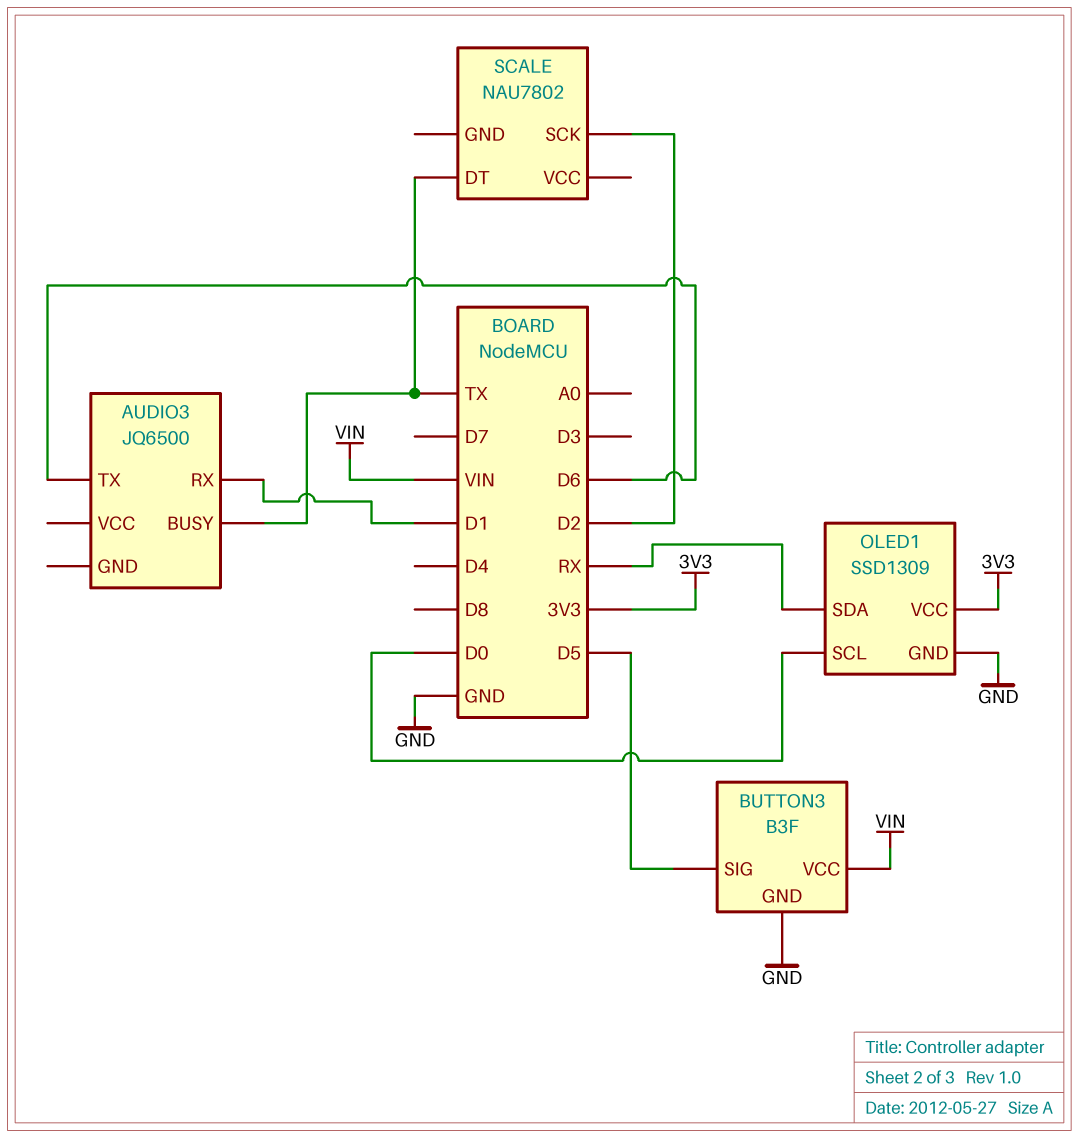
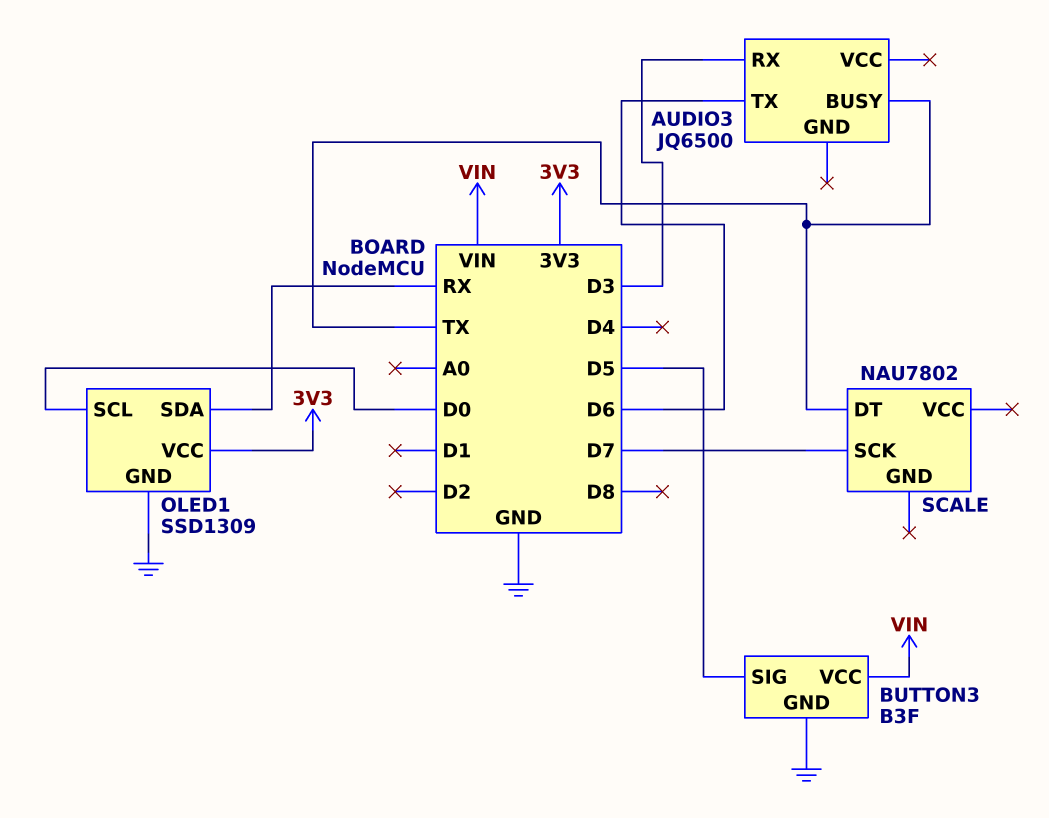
AUDIO3 pin RX: D1 -> D3
SCALE pin SCK: D2 -> D7

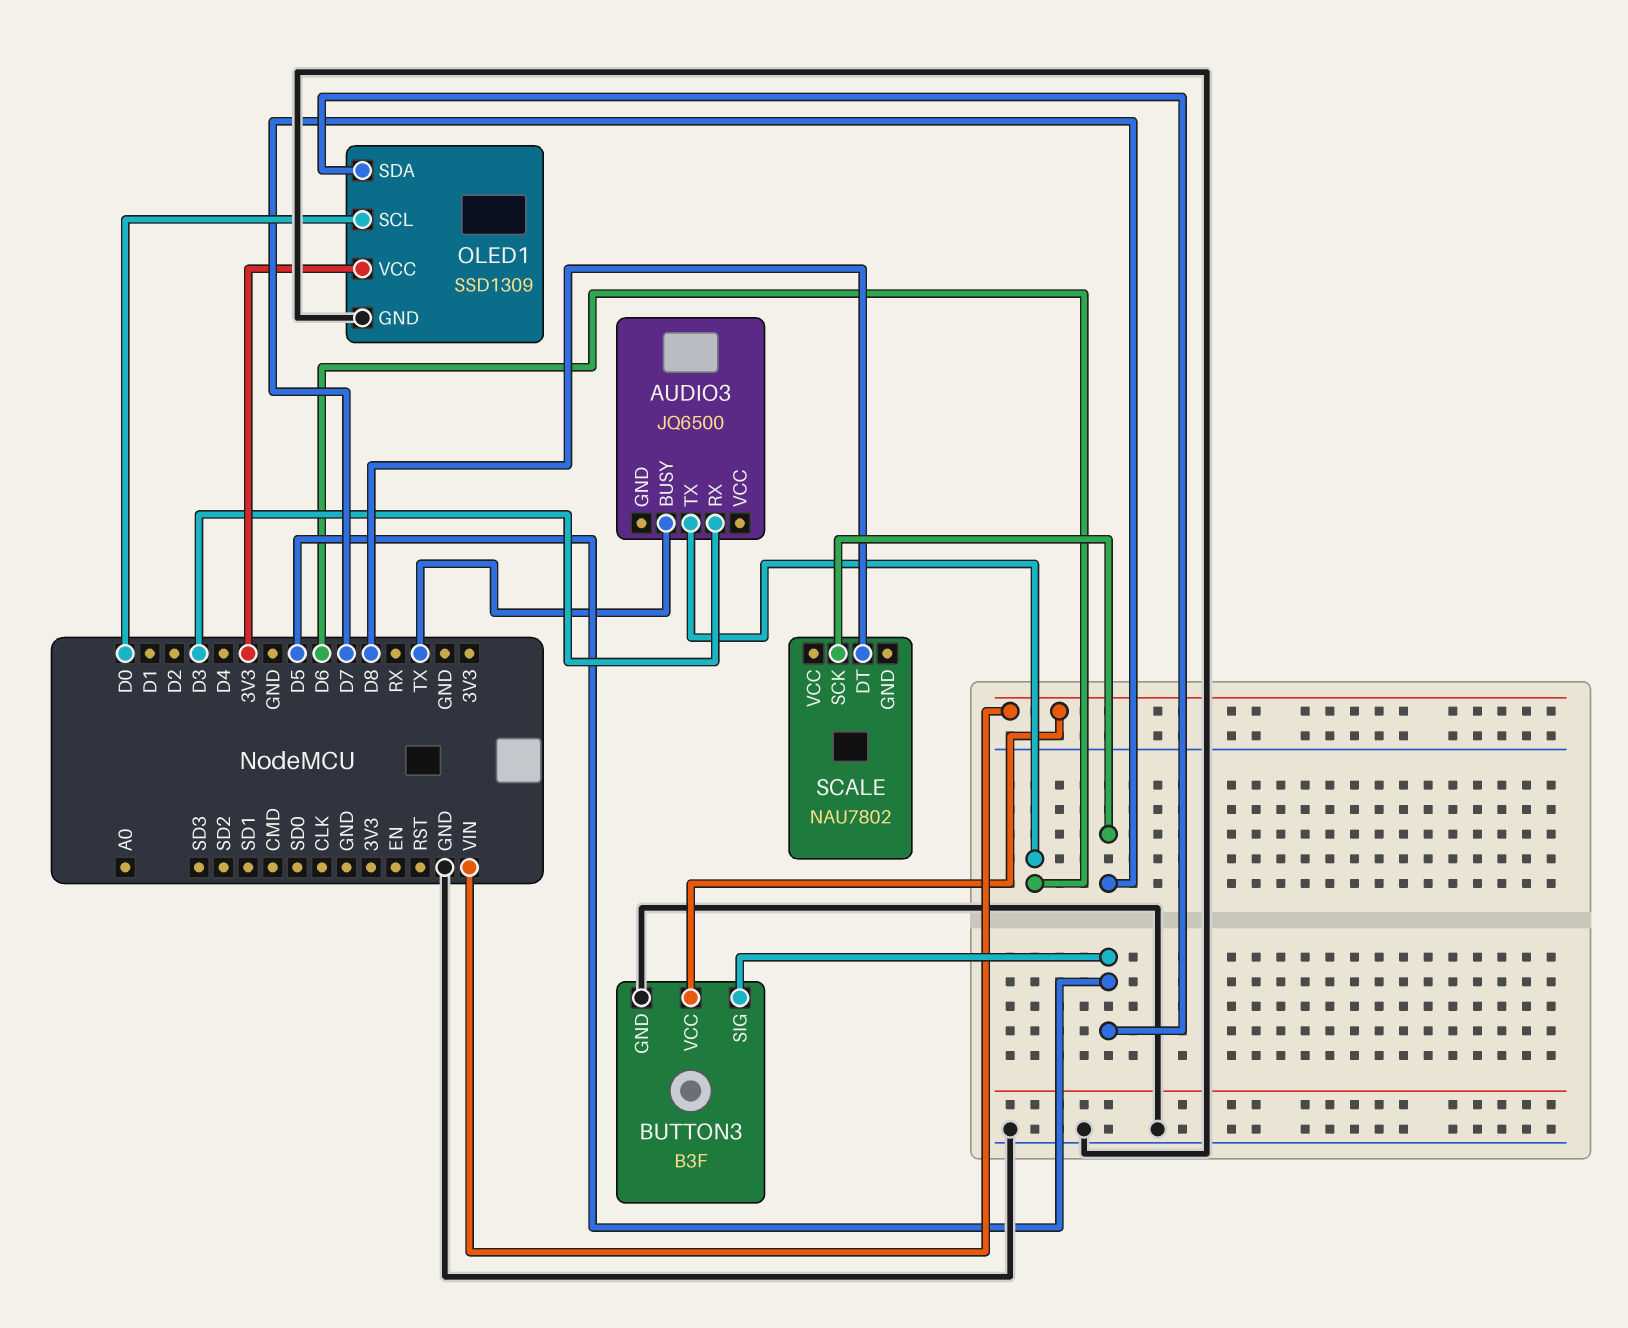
OLED1 pin SDA: RX -> D5
SCALE pin DT: TX -> D8

